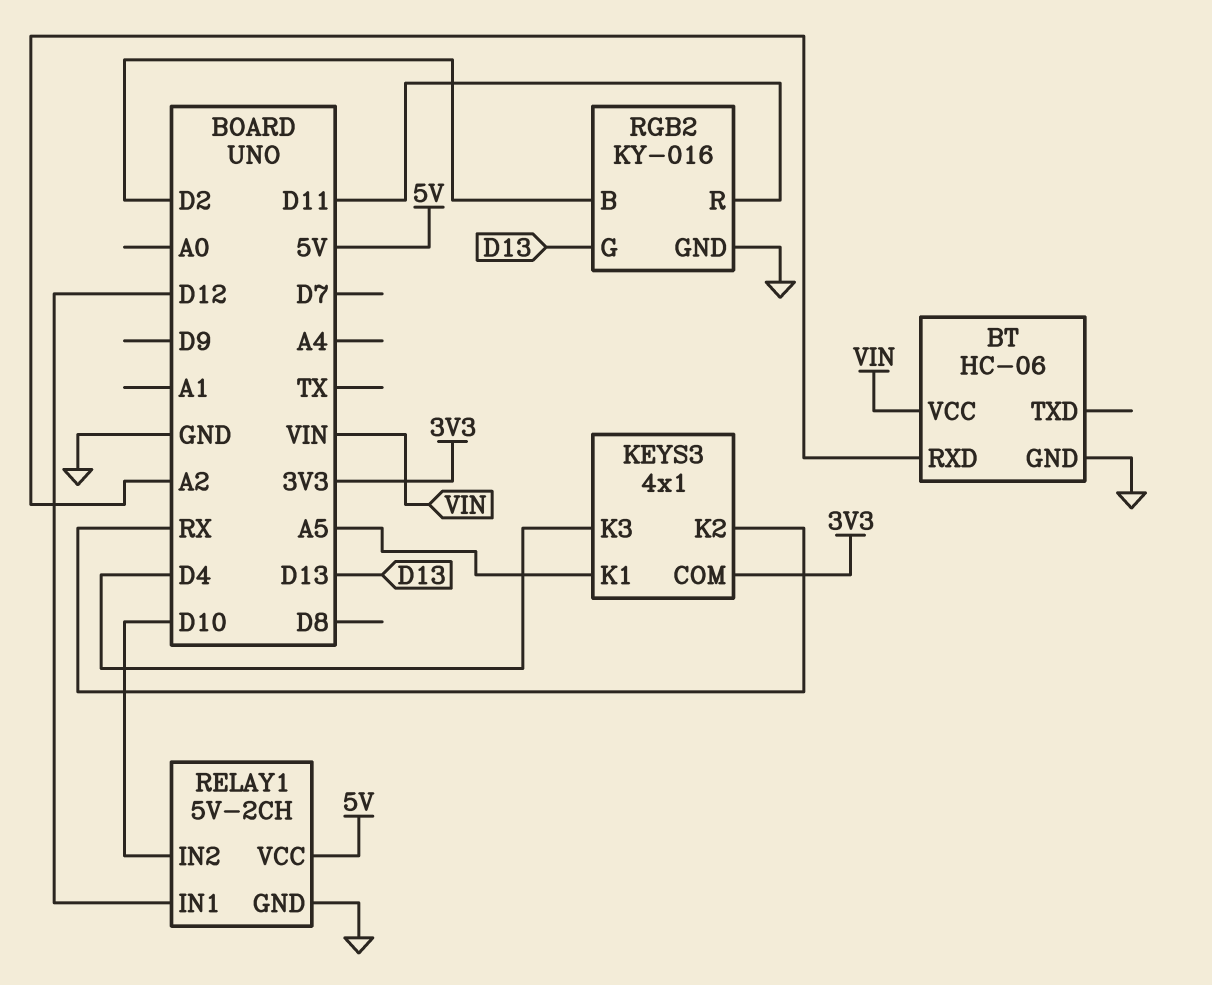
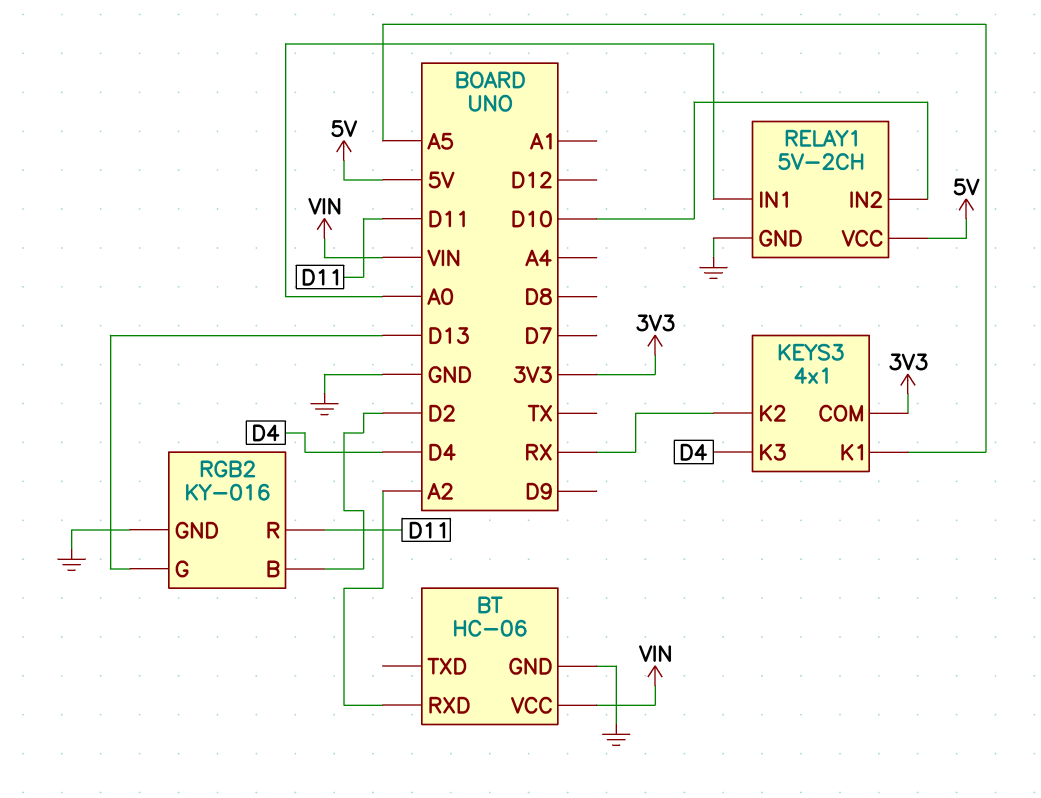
RELAY1 pin IN1: D12 -> A0

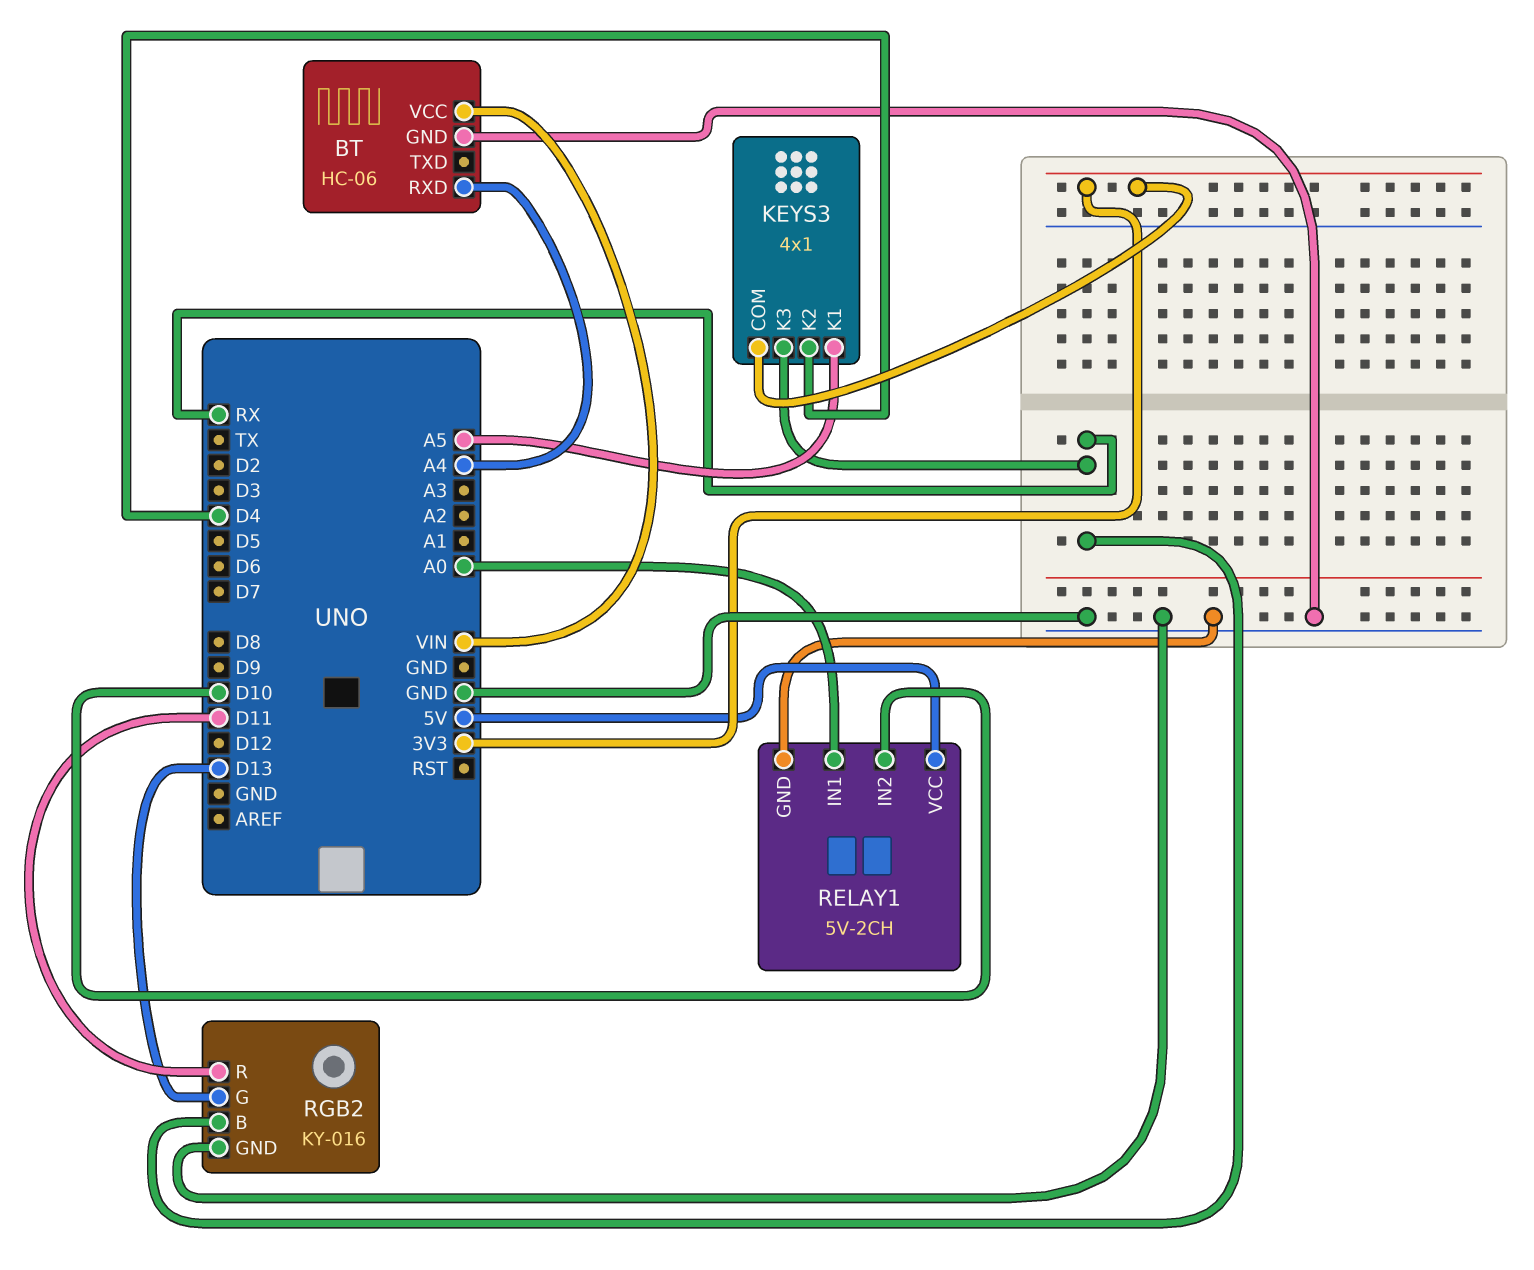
BT pin RXD: A2 -> A4
KEYS3 pin K2: RX -> D4
KEYS3 pin K3: D4 -> RX
RGB2 pin B: D2 -> RX

